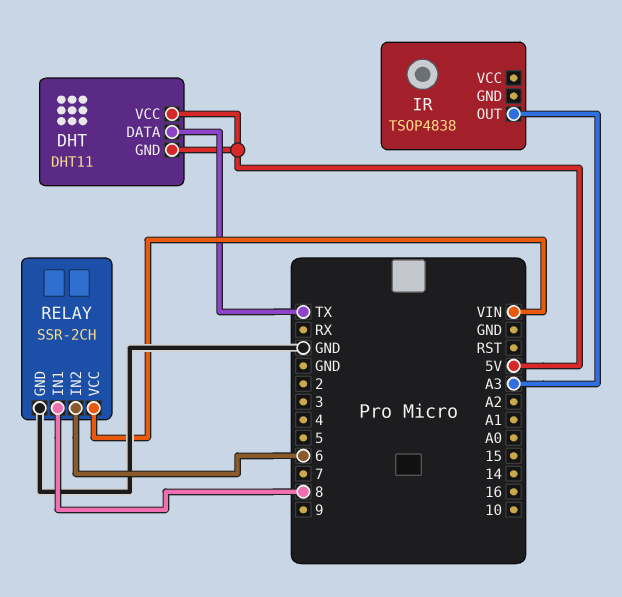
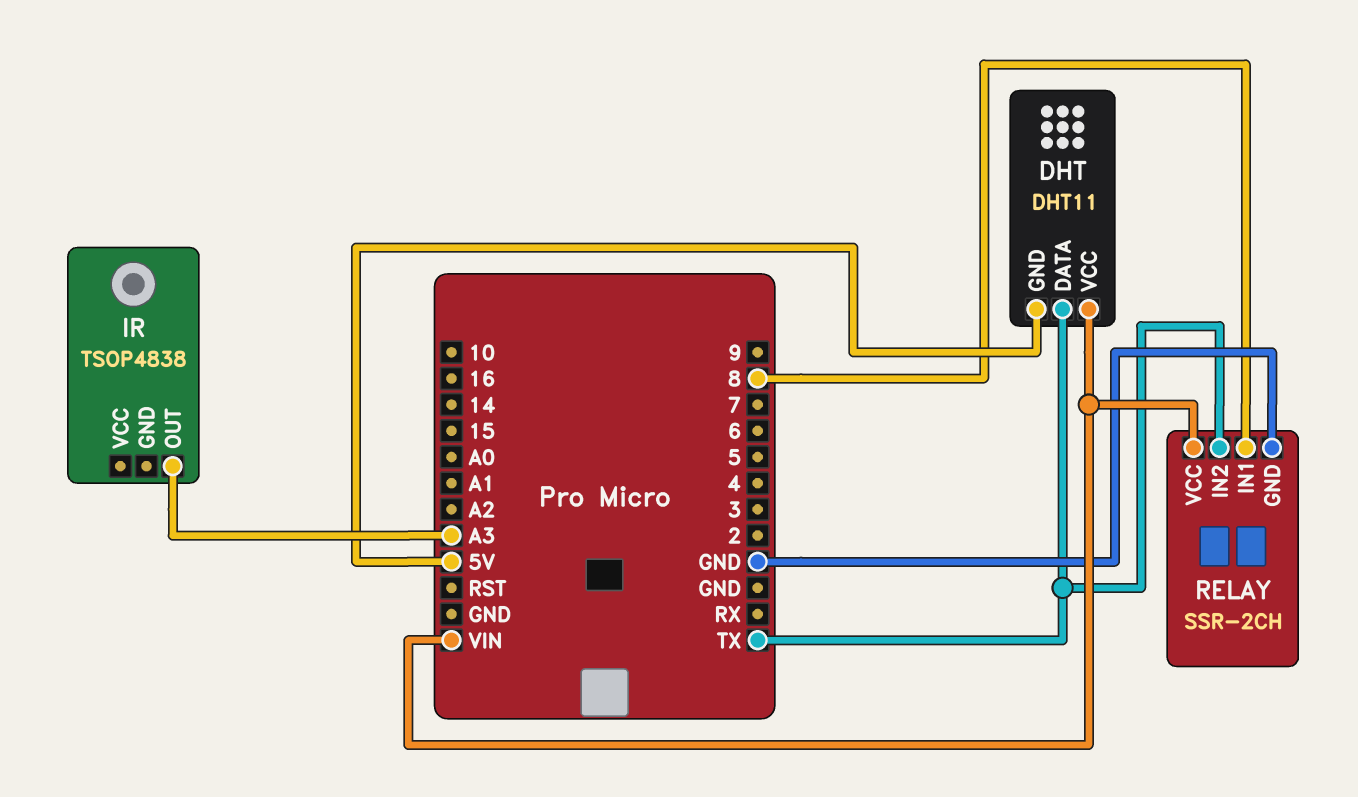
DHT pin VCC: 5V -> VIN
RELAY pin IN2: 6 -> TX

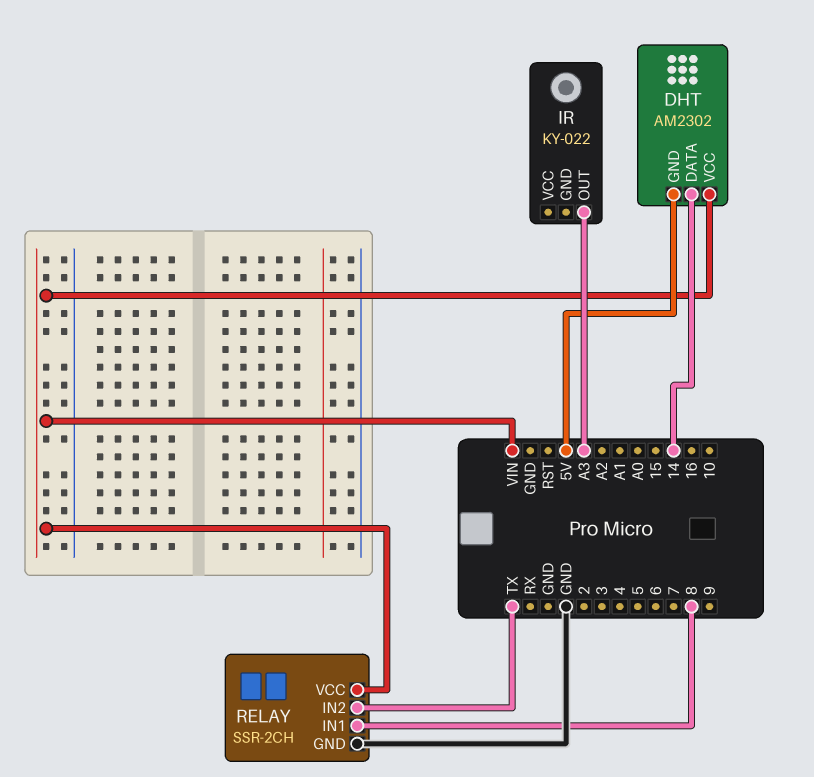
DHT: DHT11 -> AM2302
DHT pin DATA: TX -> 14
IR: TSOP4838 -> KY-022

